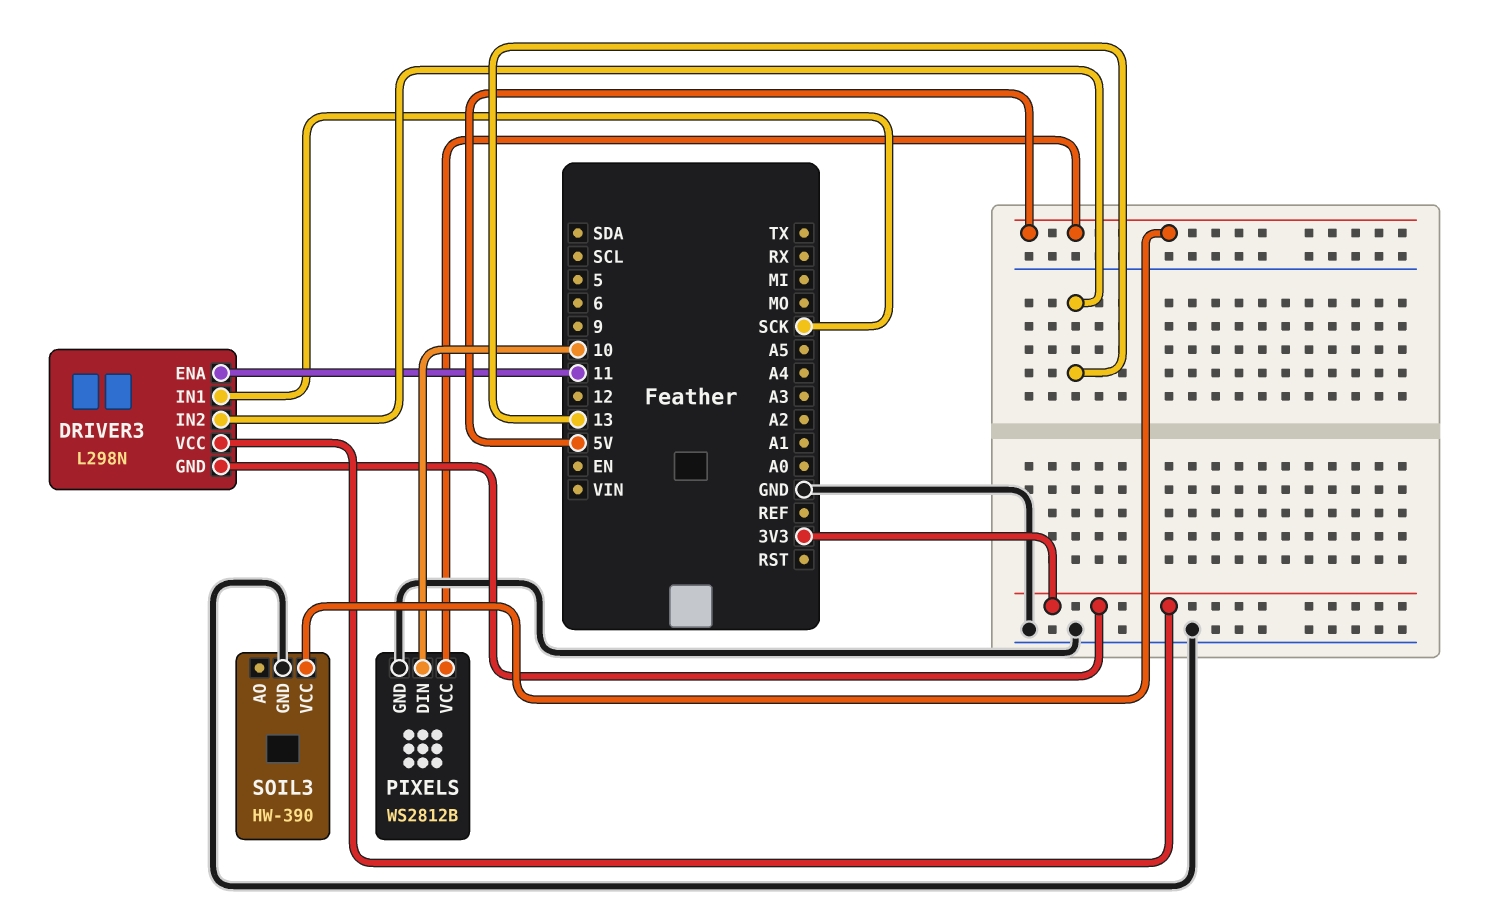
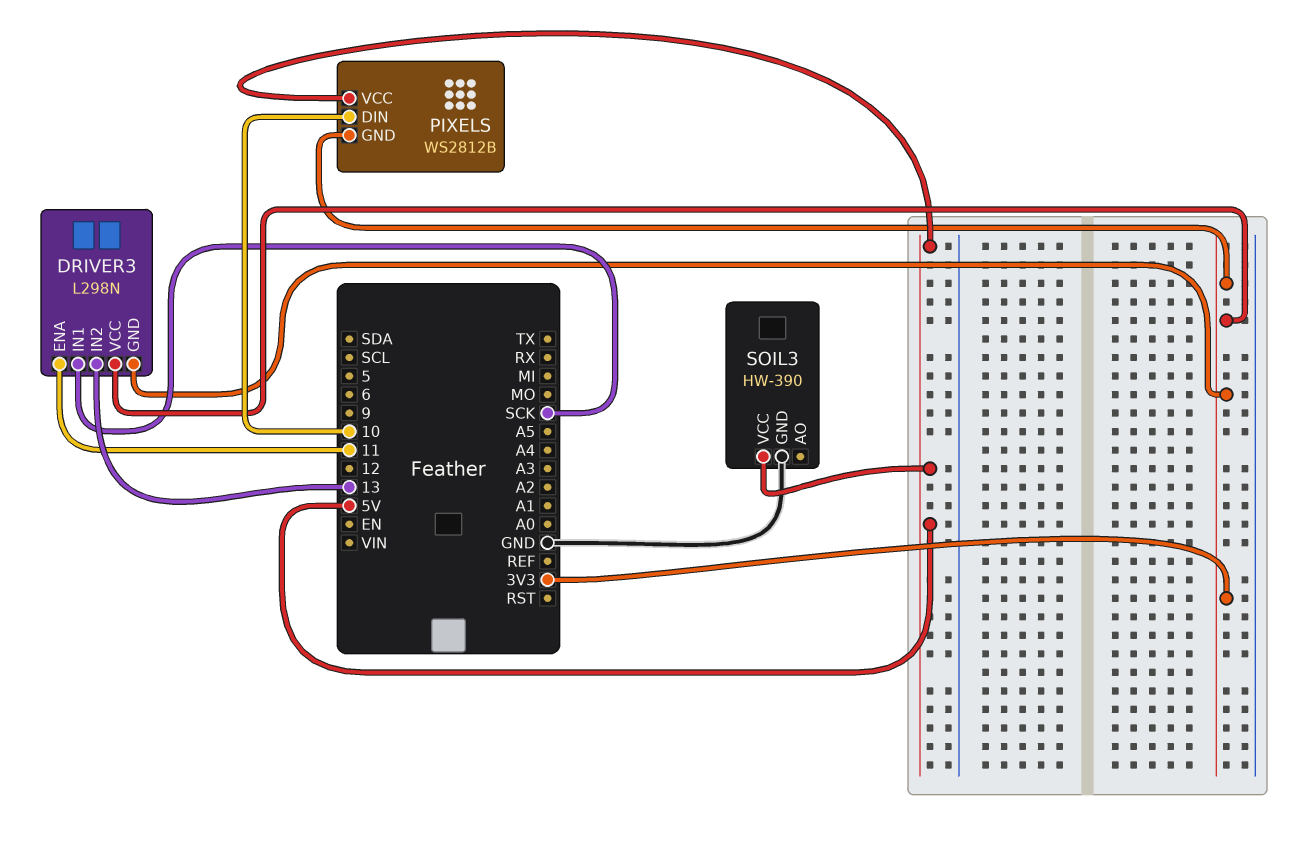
PIXELS pin GND: GND -> 3V3

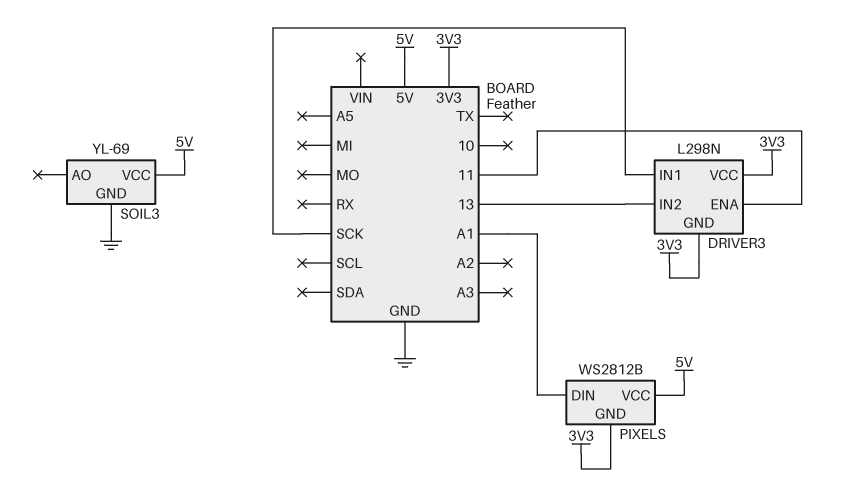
PIXELS pin DIN: 10 -> A1
SOIL3: HW-390 -> YL-69

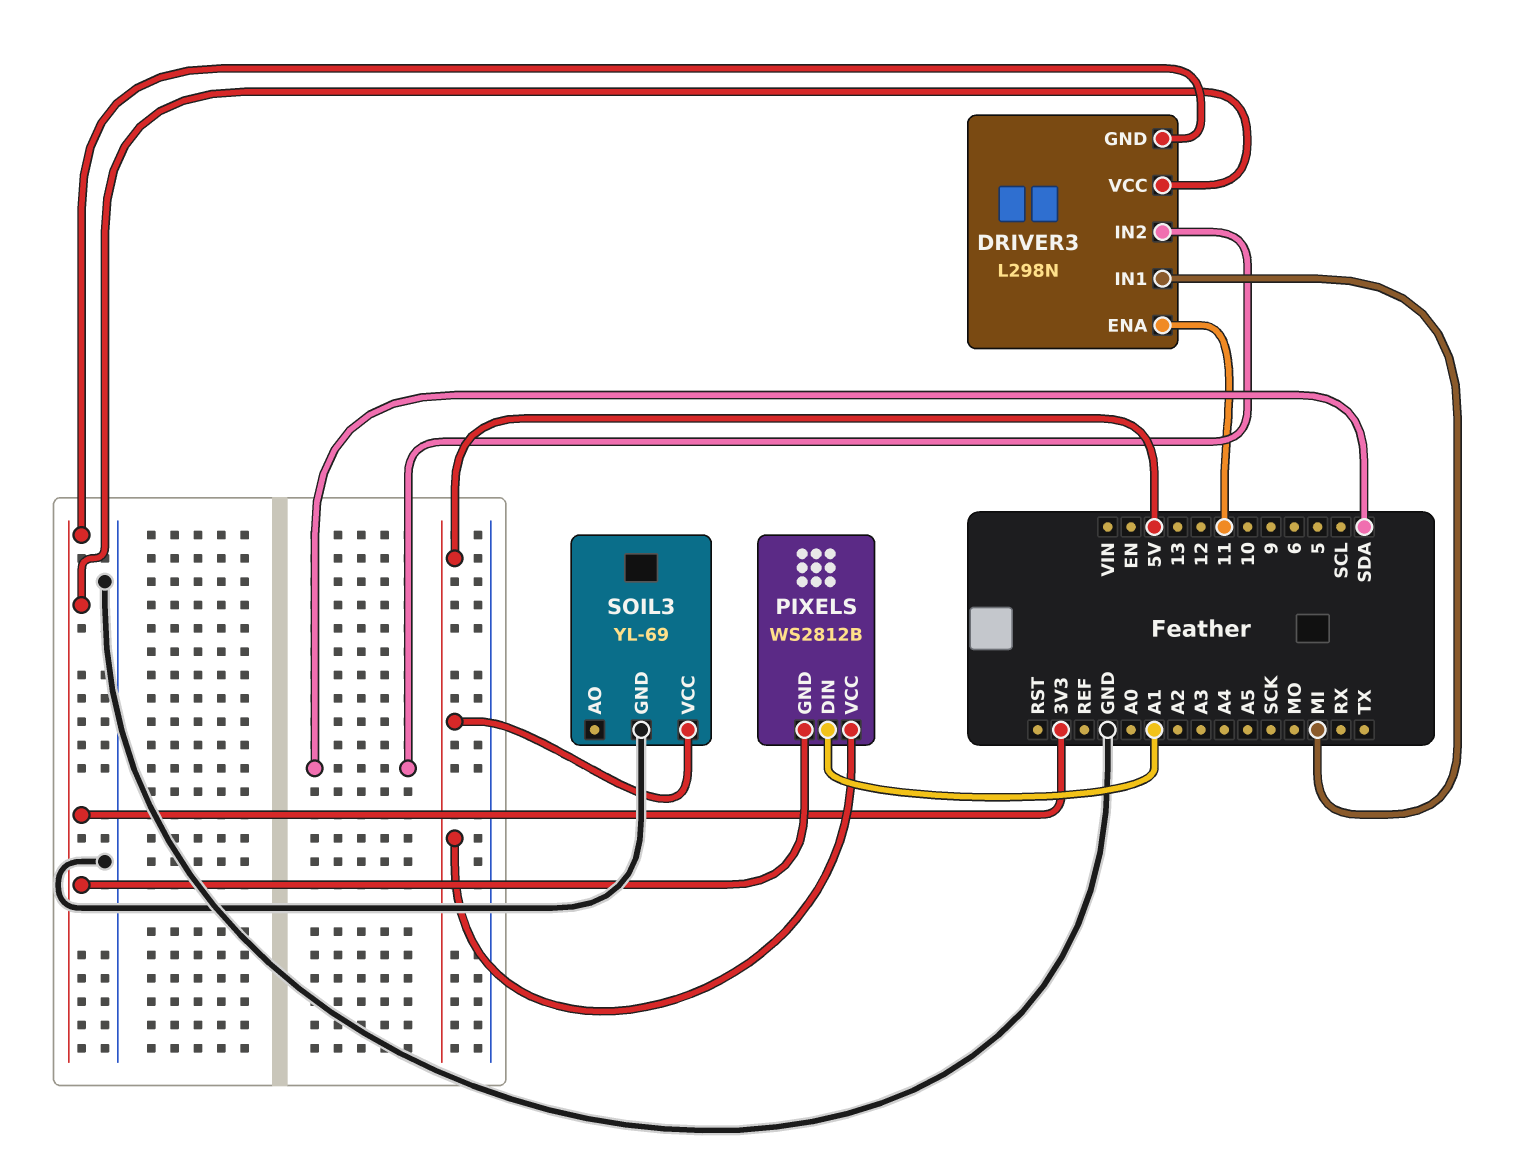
DRIVER3 pin IN1: SCK -> MI
DRIVER3 pin IN2: 13 -> SDA

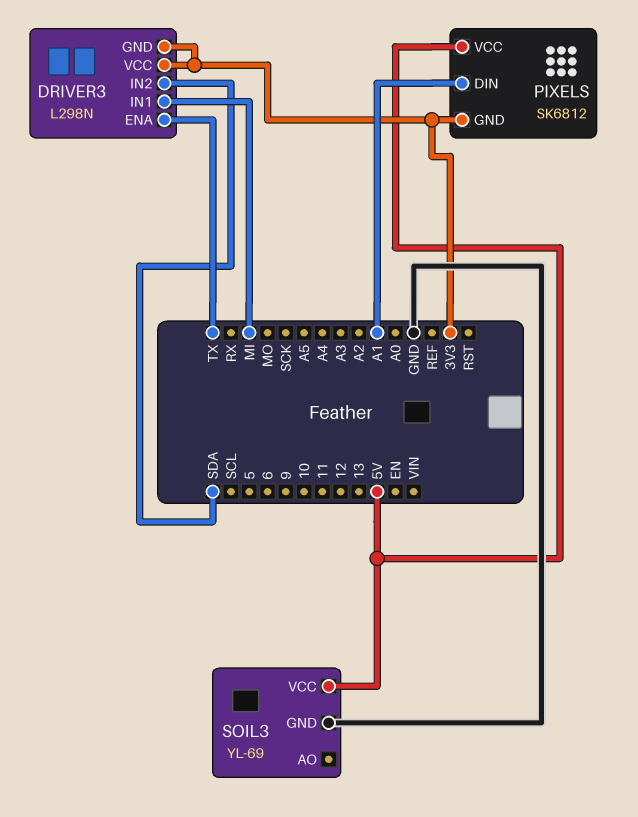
DRIVER3 pin ENA: 11 -> TX
PIXELS: WS2812B -> SK6812

